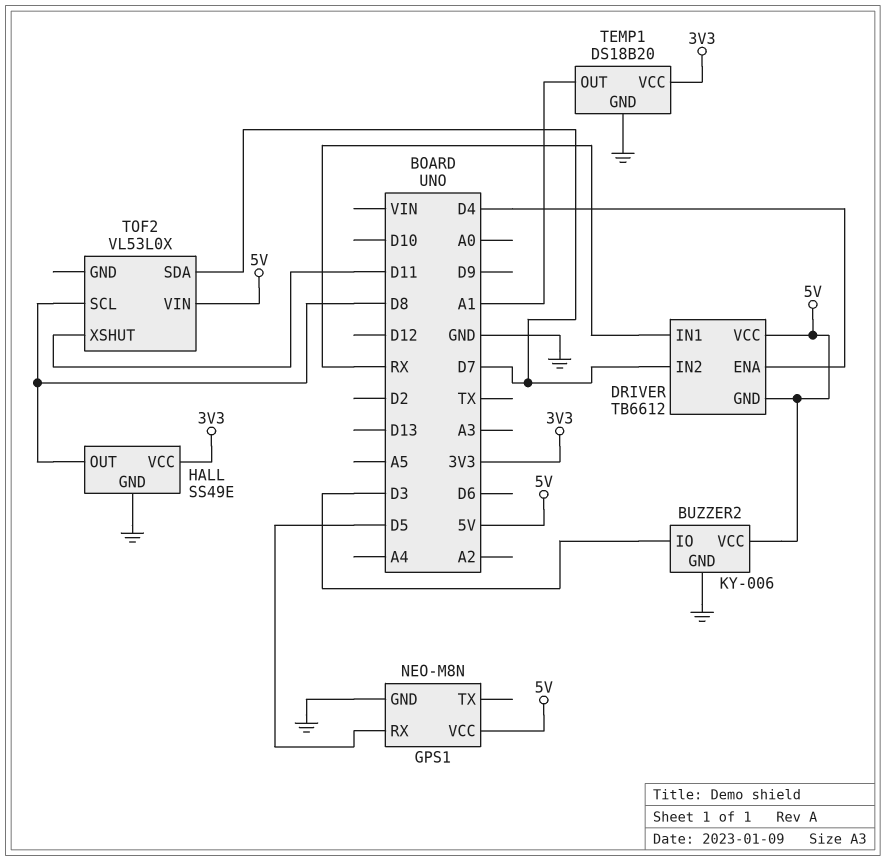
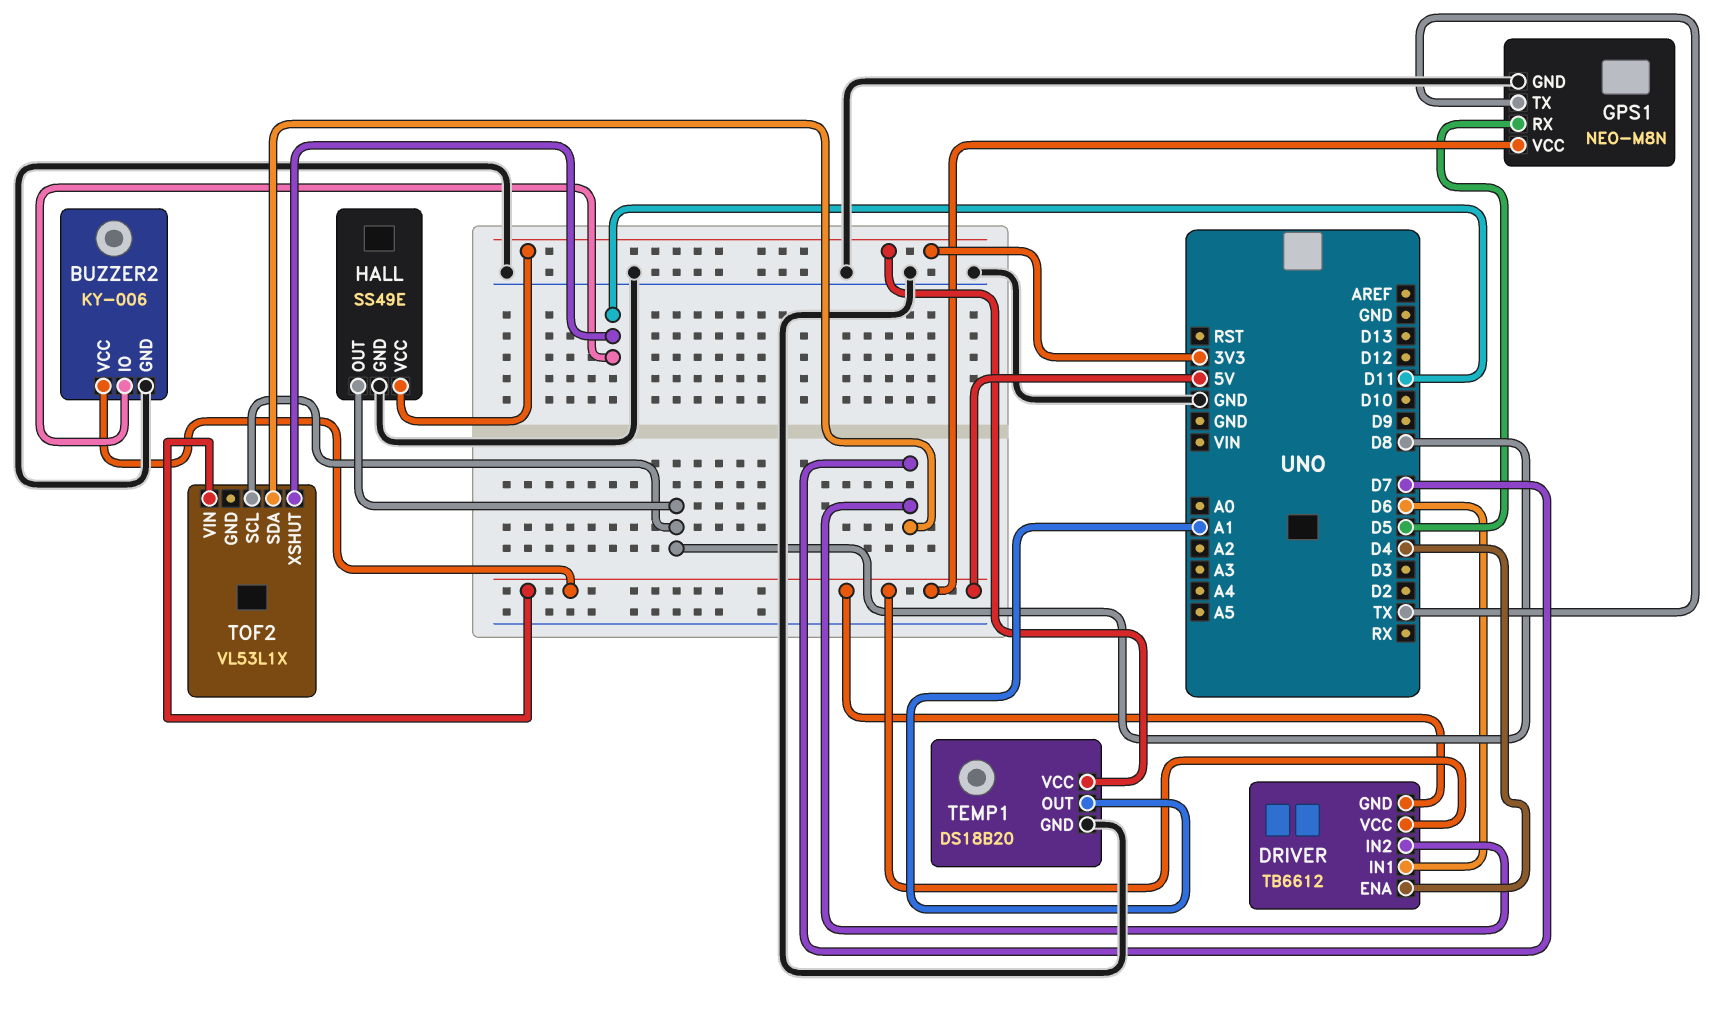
BUZZER2 pin IO: D3 -> D11
DRIVER pin IN1: RX -> D6
GPS1 pin TX: none -> TX
TOF2: VL53L0X -> VL53L1X

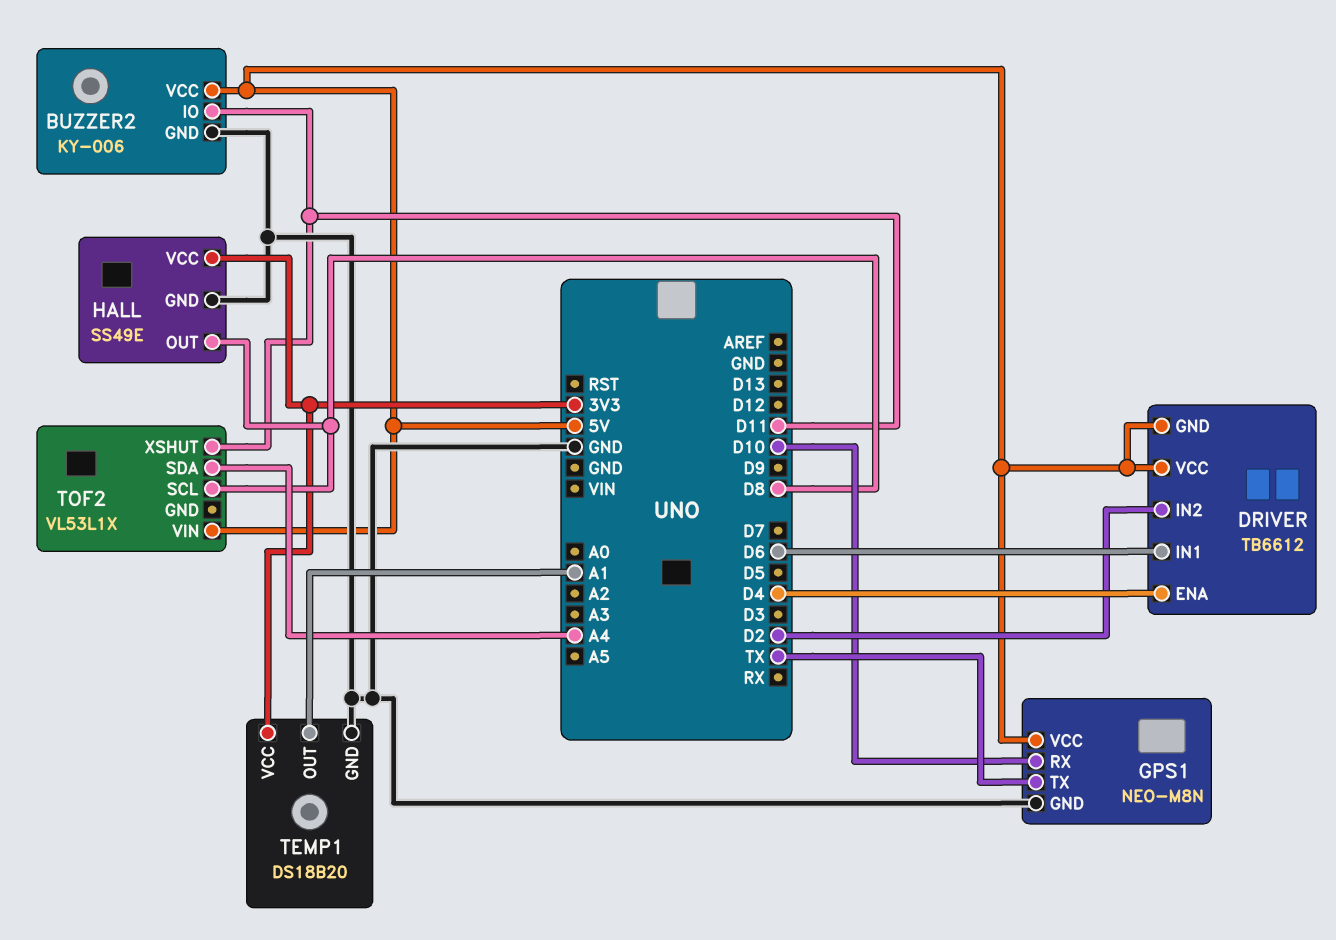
DRIVER pin IN2: D7 -> D2
GPS1 pin RX: D5 -> D10
TOF2 pin SDA: D7 -> A4

